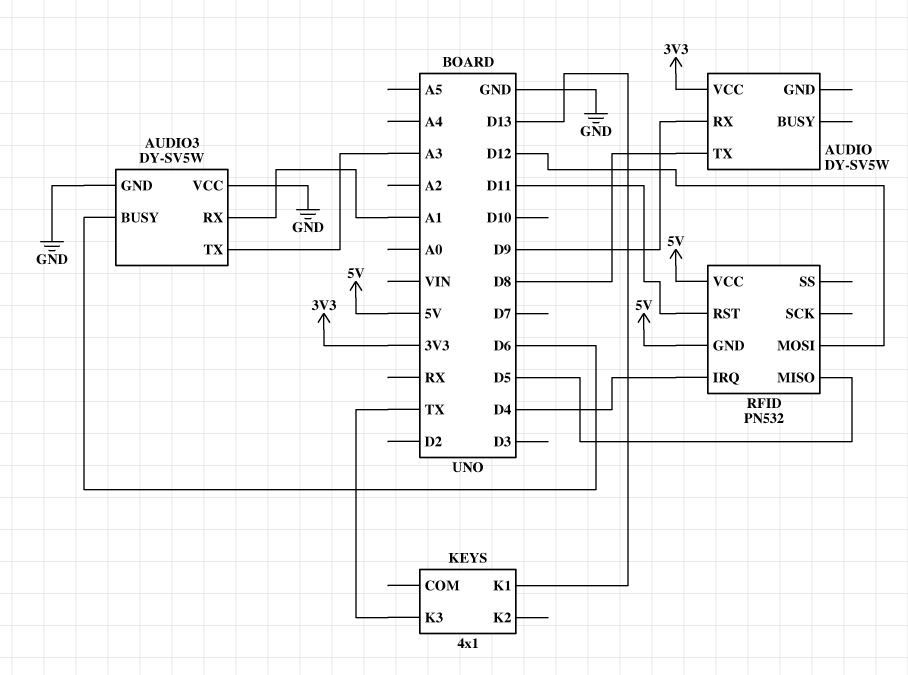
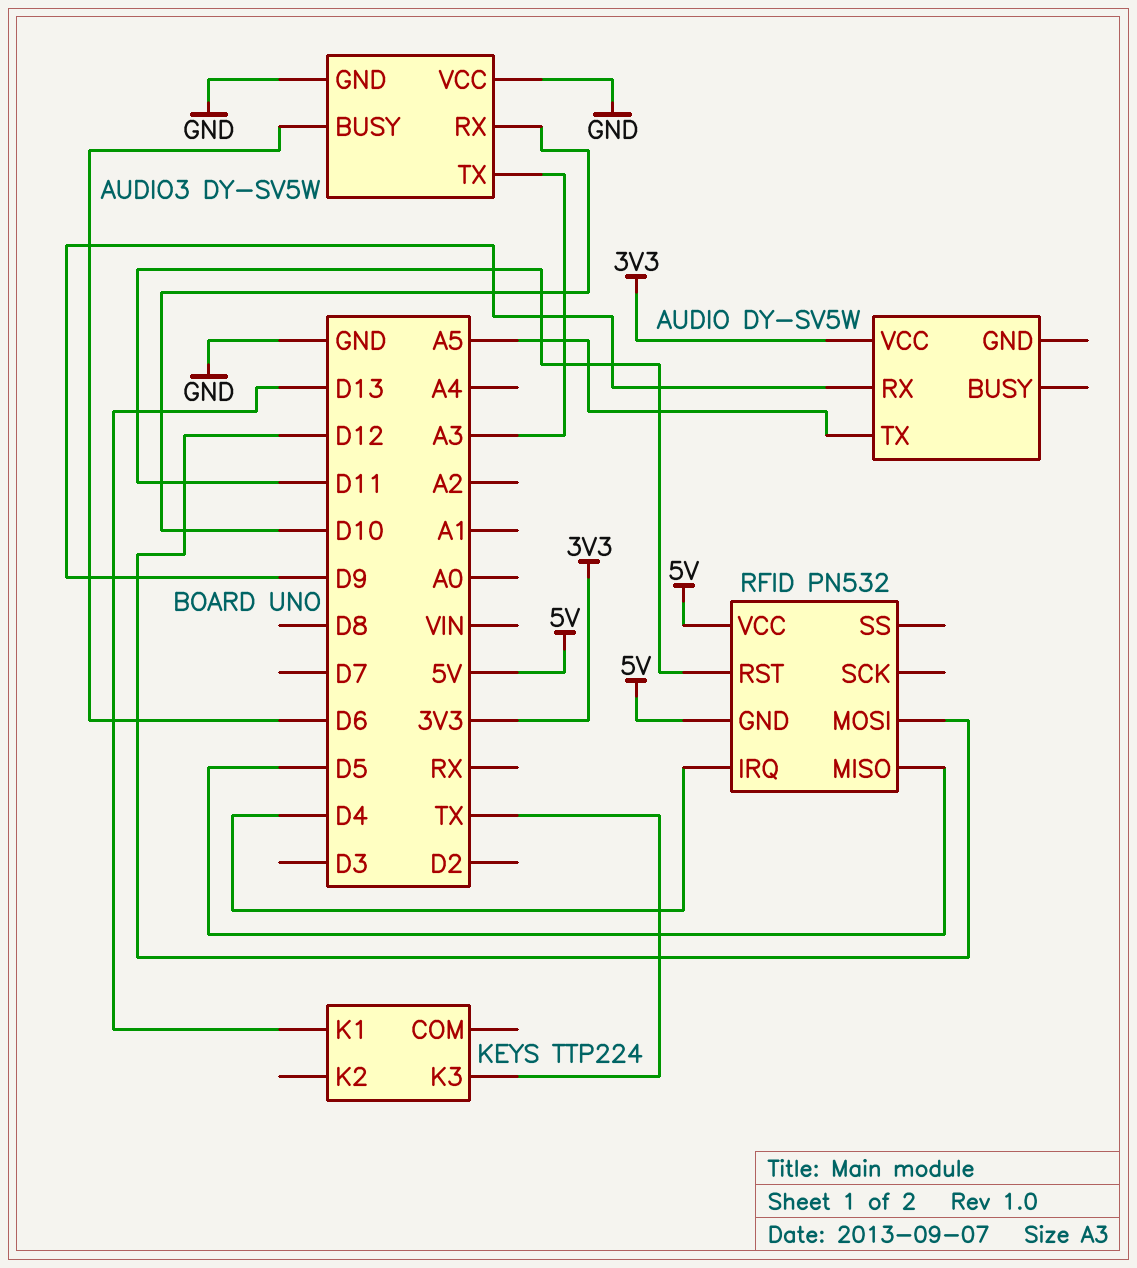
AUDIO pin TX: D8 -> A5
AUDIO3 pin RX: A1 -> D10
KEYS: 4x1 -> TTP224

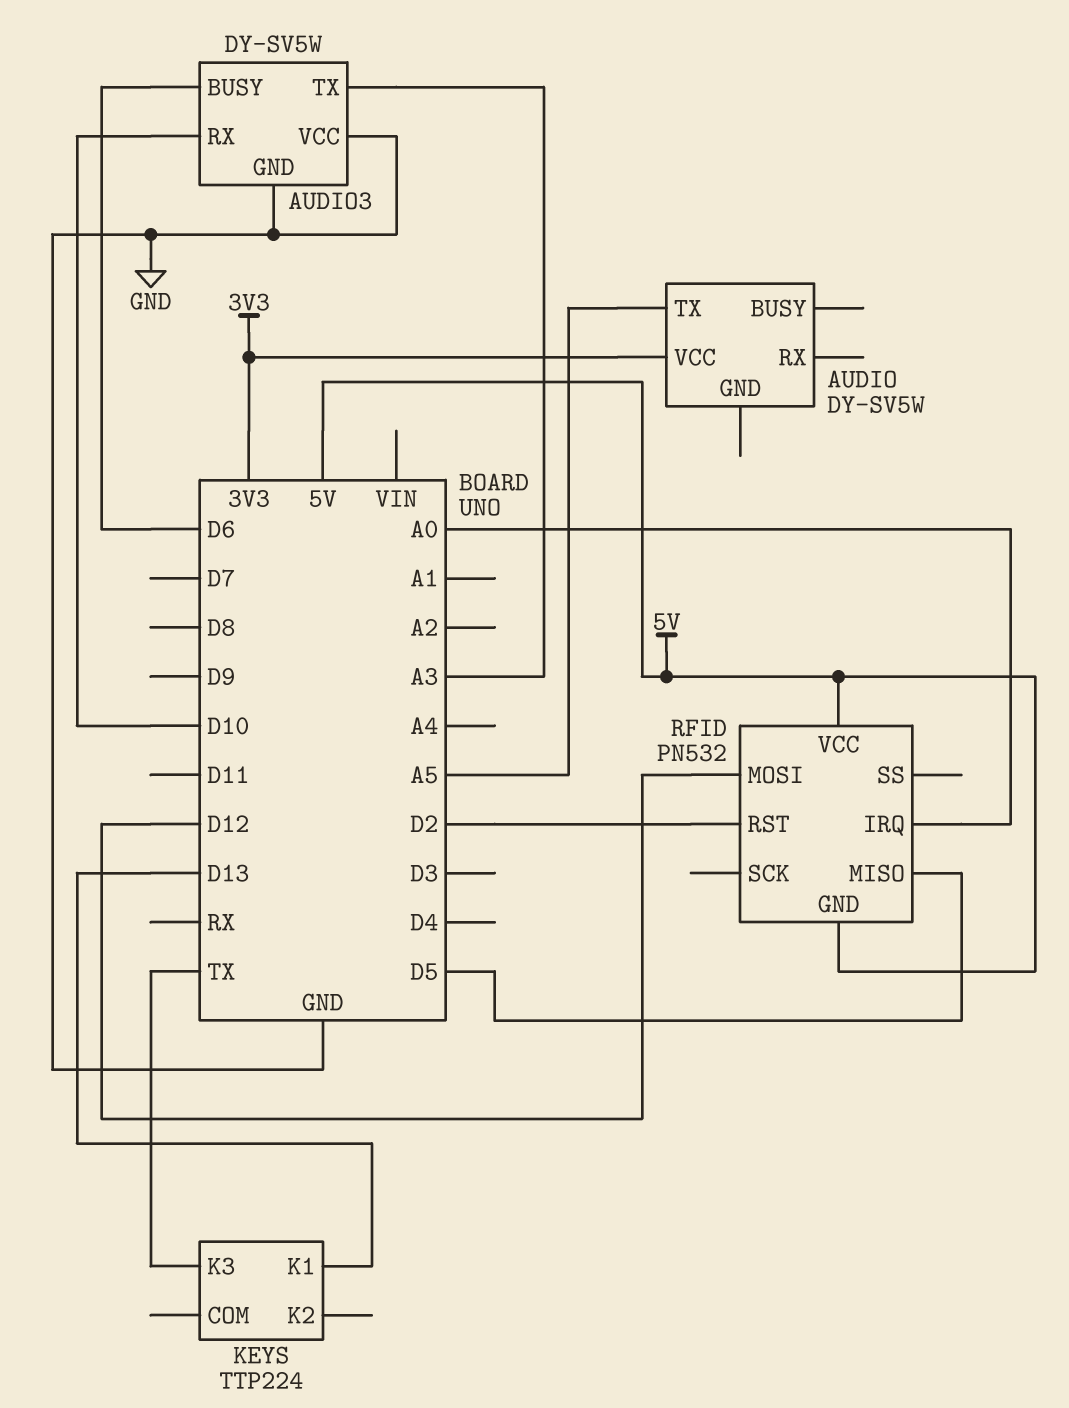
AUDIO pin RX: D9 -> none
RFID pin IRQ: D4 -> A0
RFID pin RST: D11 -> D2

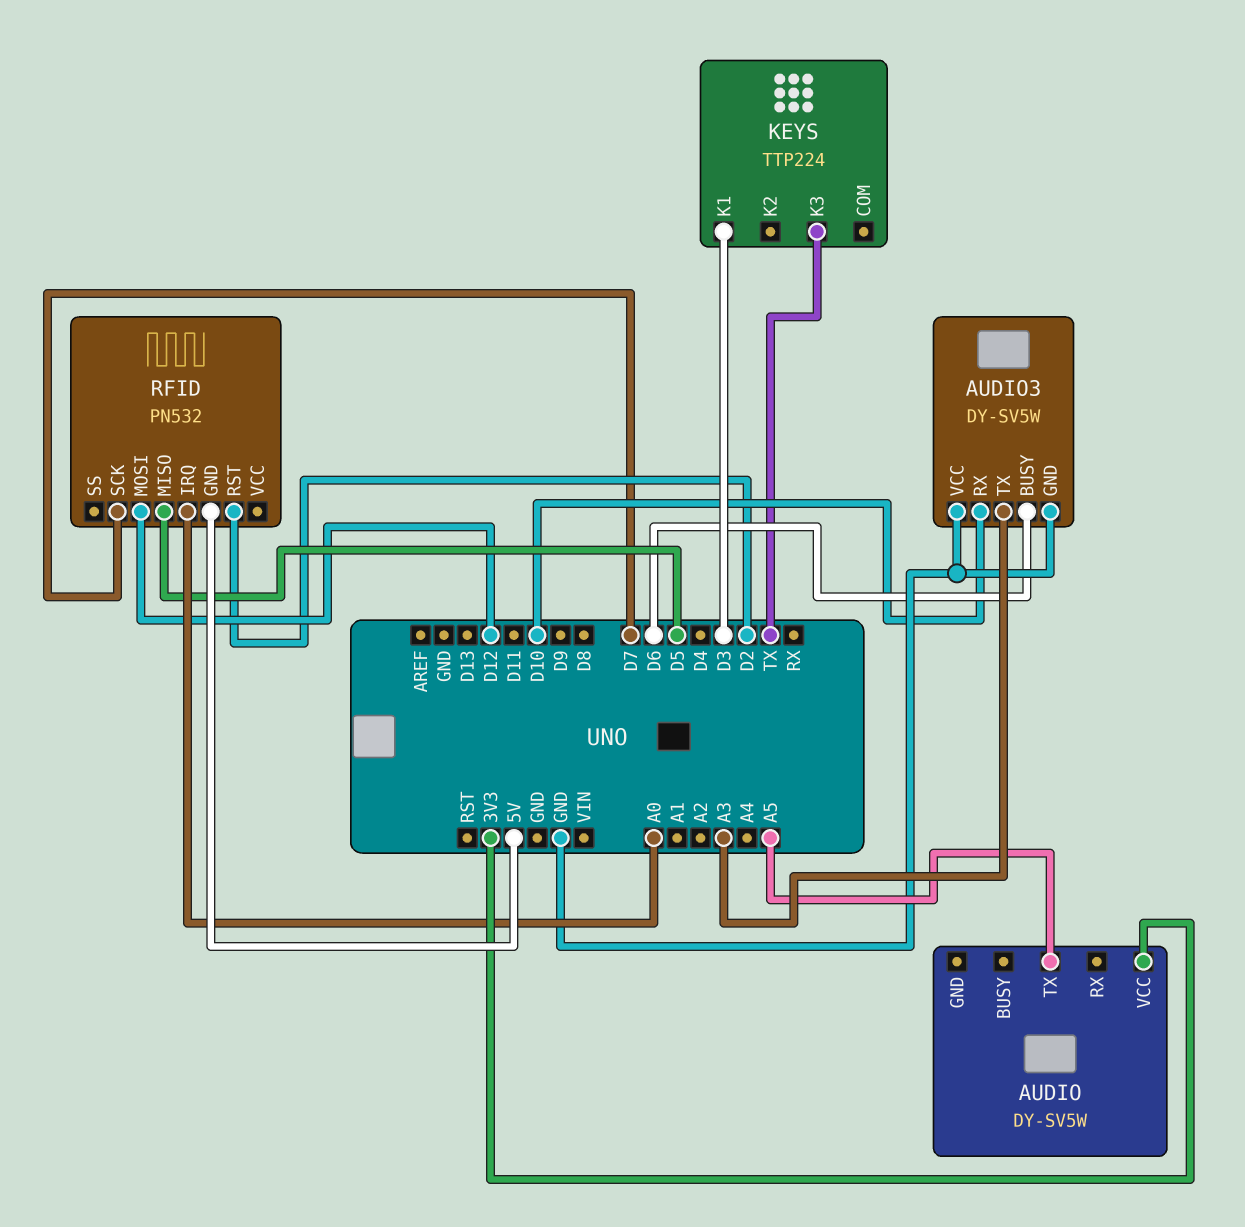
KEYS pin K1: D13 -> D3
RFID pin SCK: none -> D7
RFID pin VCC: 5V -> none

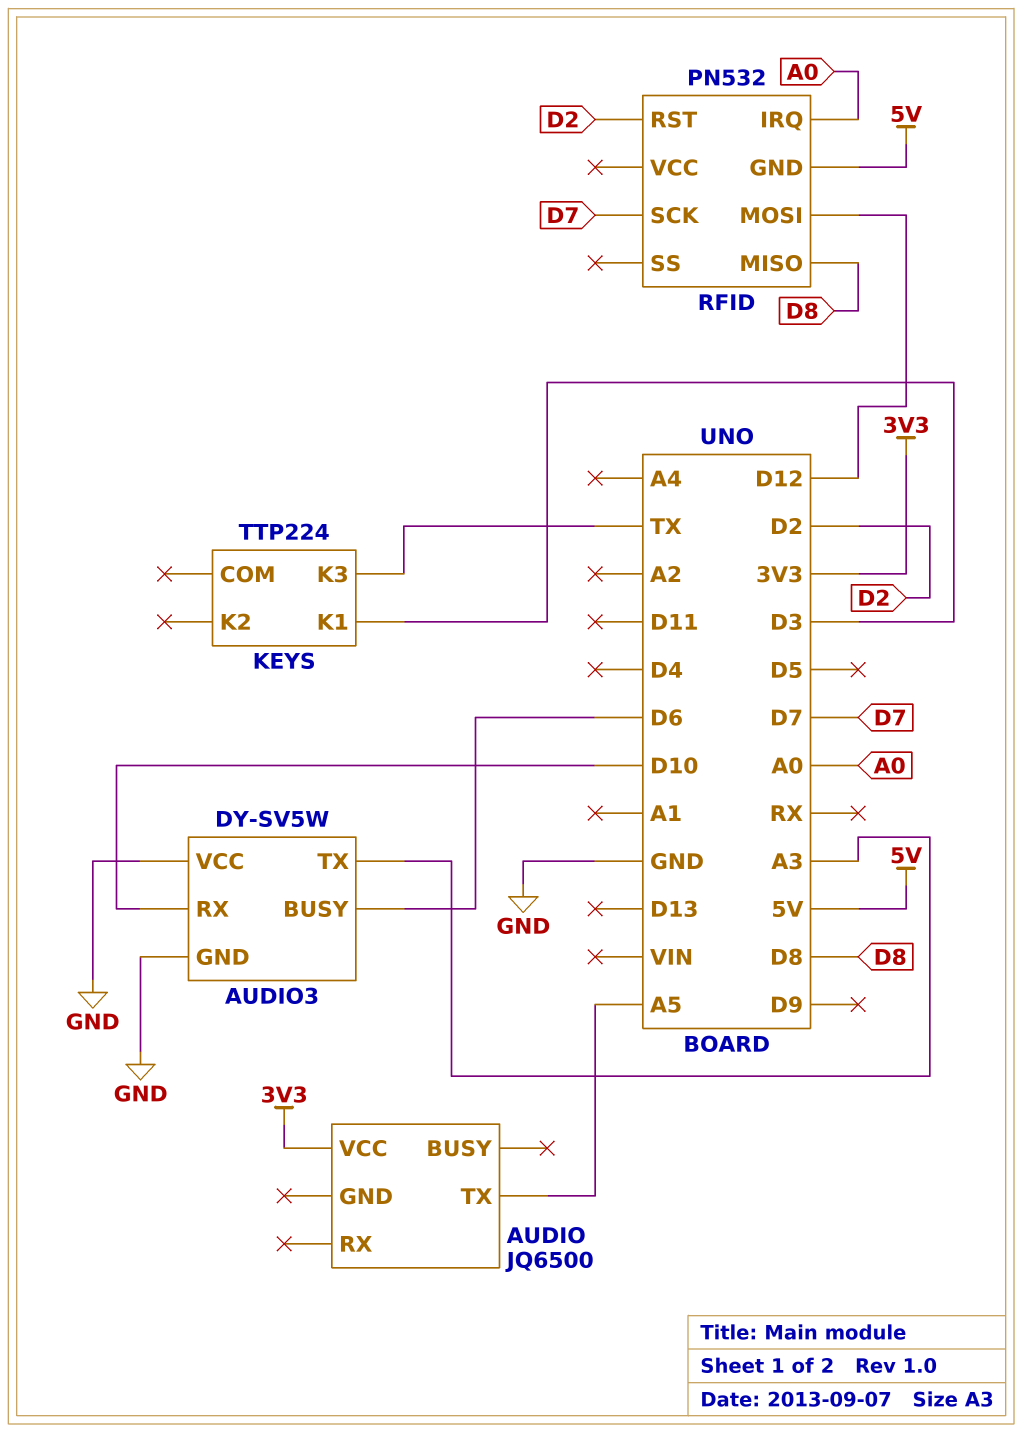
AUDIO: DY-SV5W -> JQ6500
RFID pin MISO: D5 -> D8

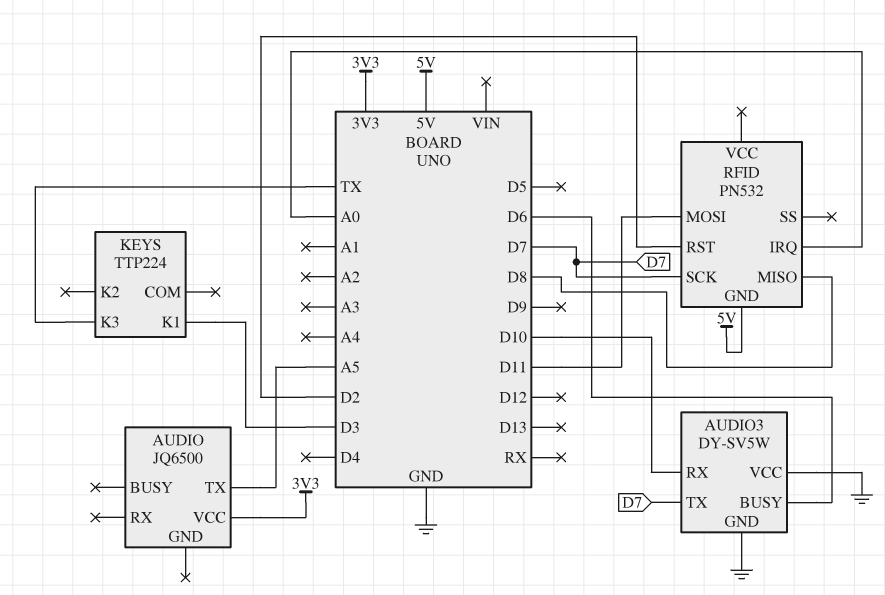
AUDIO3 pin TX: A3 -> D7
RFID pin MOSI: D12 -> D11

